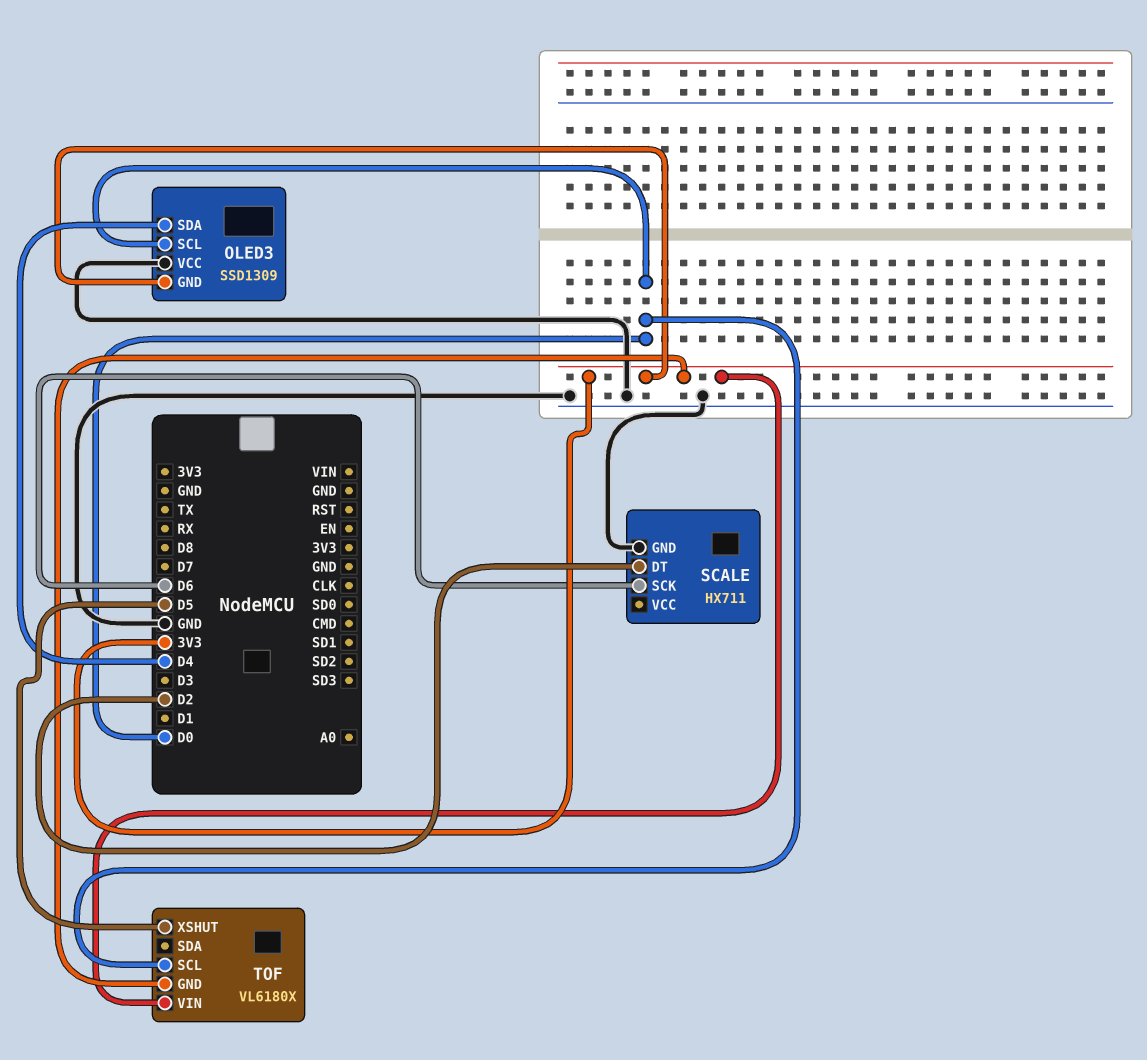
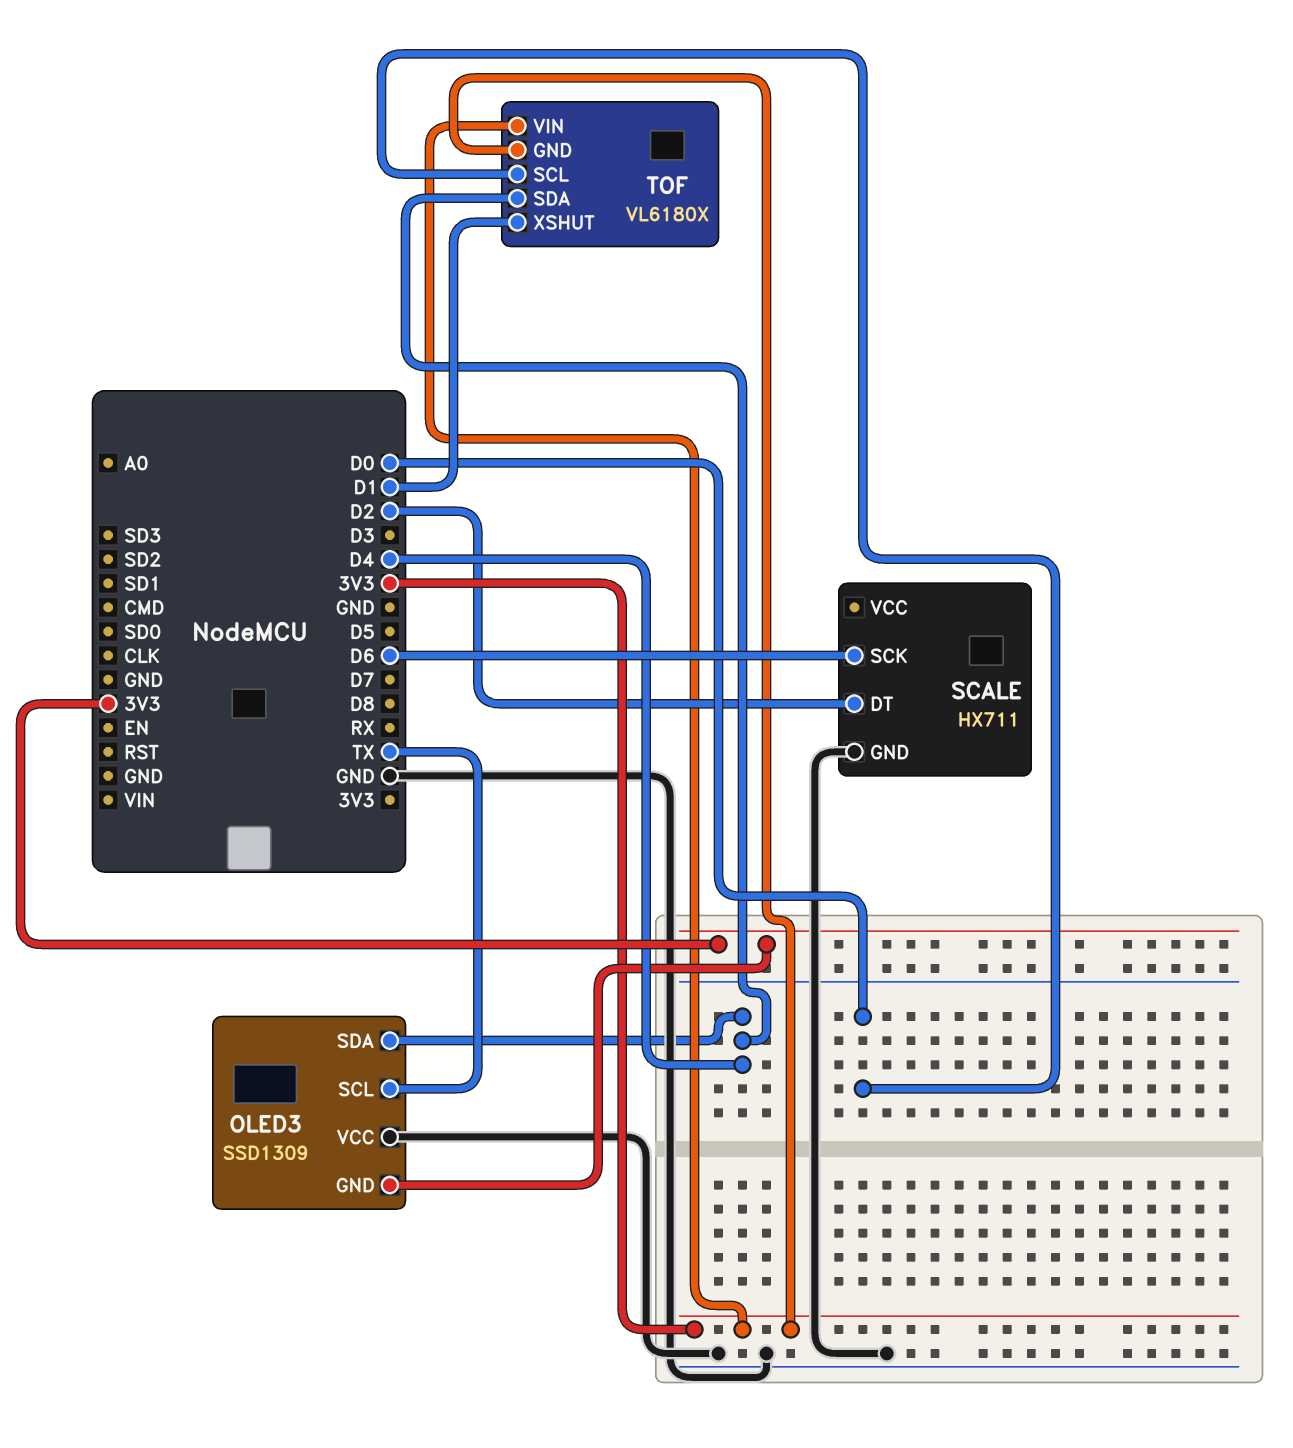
OLED3 pin SCL: D0 -> TX
TOF pin SDA: none -> D4
TOF pin XSHUT: D5 -> D1

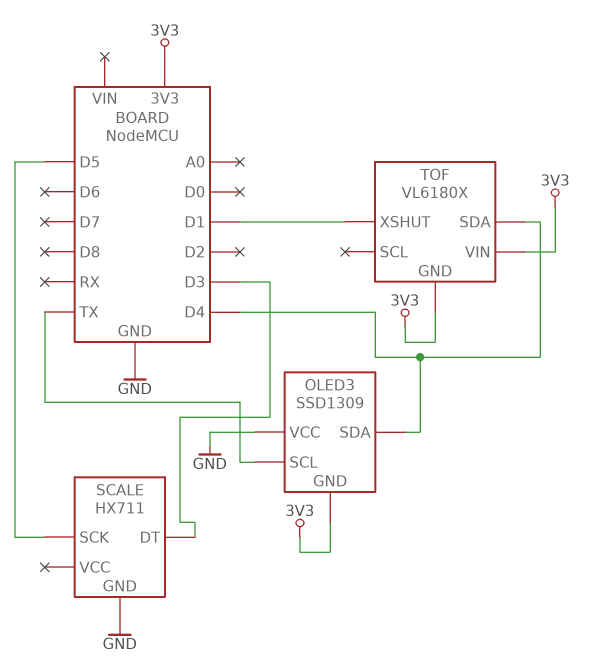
SCALE pin DT: D2 -> D3
SCALE pin SCK: D6 -> D5
TOF pin SCL: D0 -> none

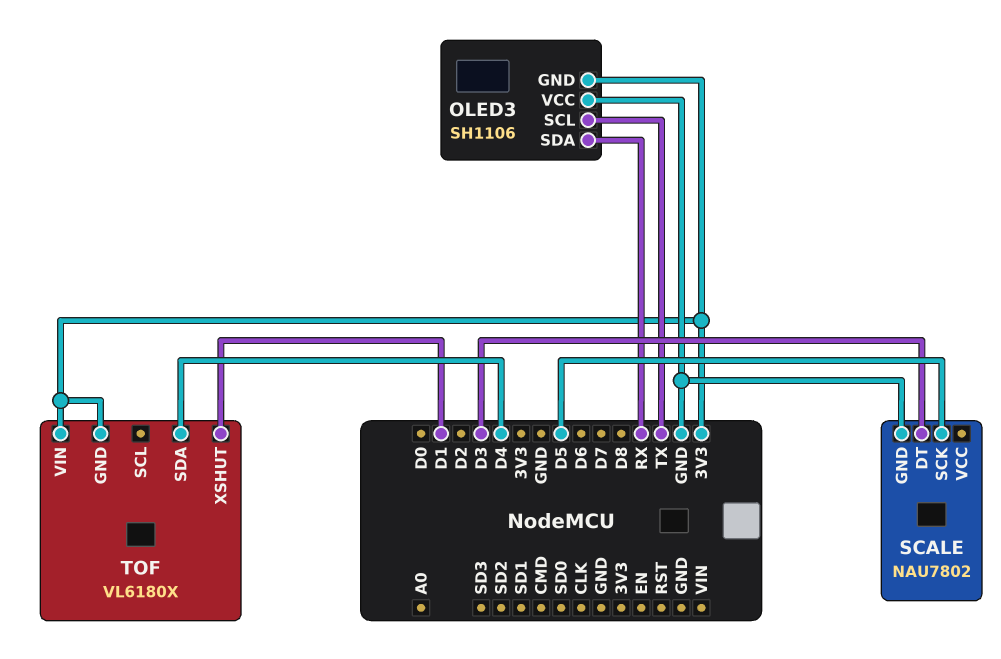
OLED3: SSD1309 -> SH1106
OLED3 pin SDA: D4 -> RX
SCALE: HX711 -> NAU7802

